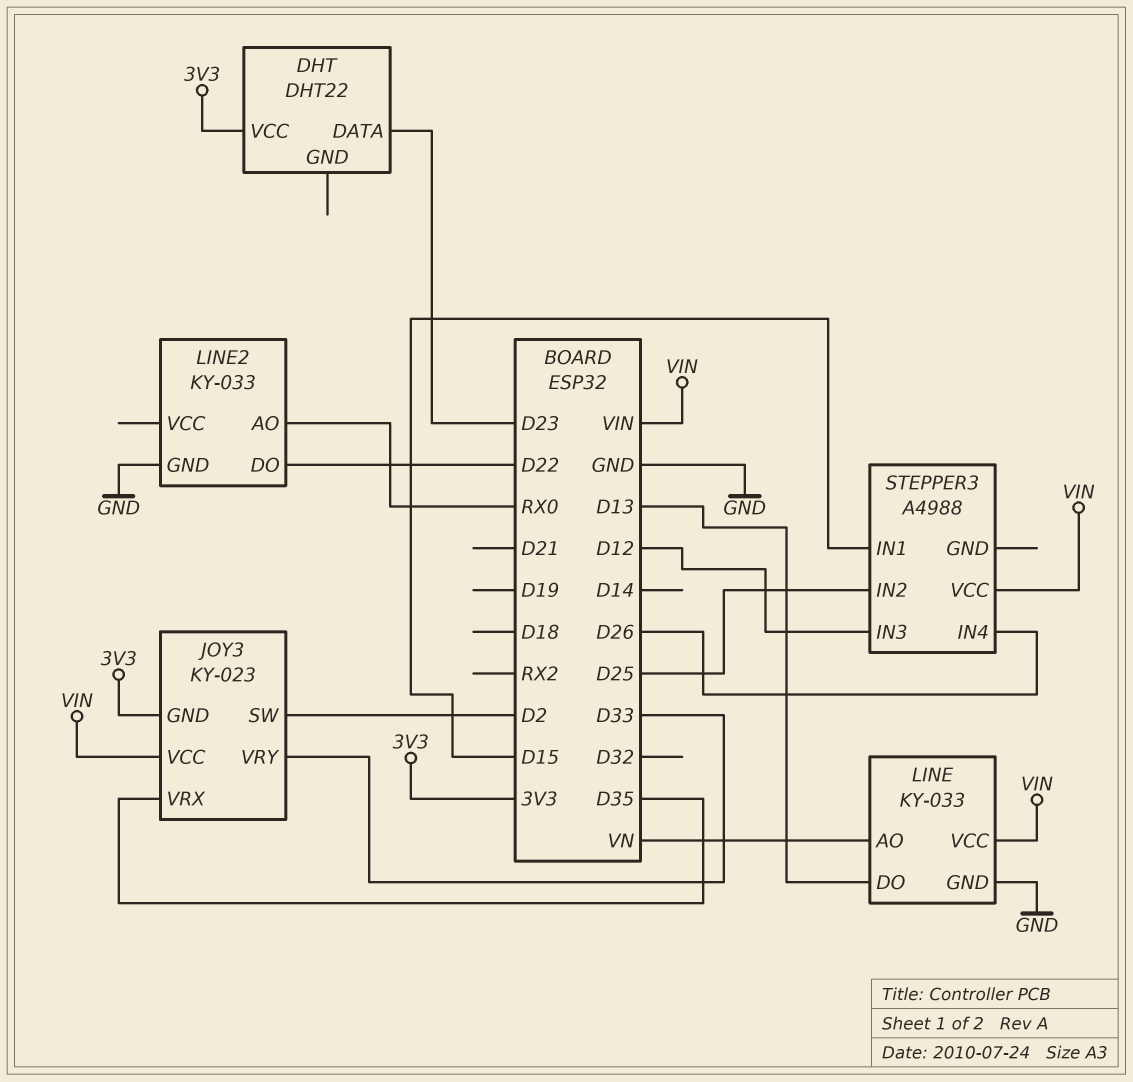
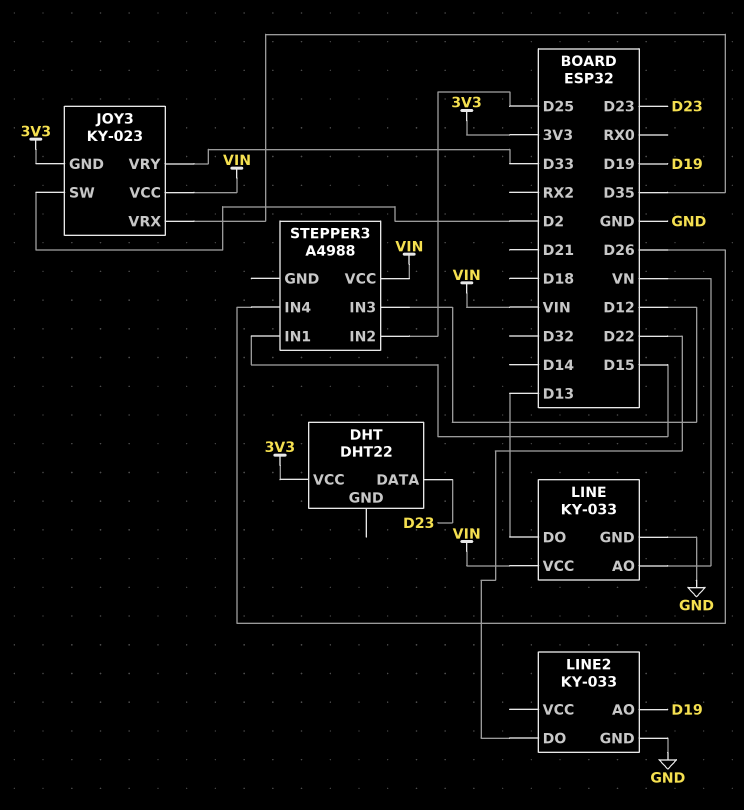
LINE2 pin AO: RX0 -> D19

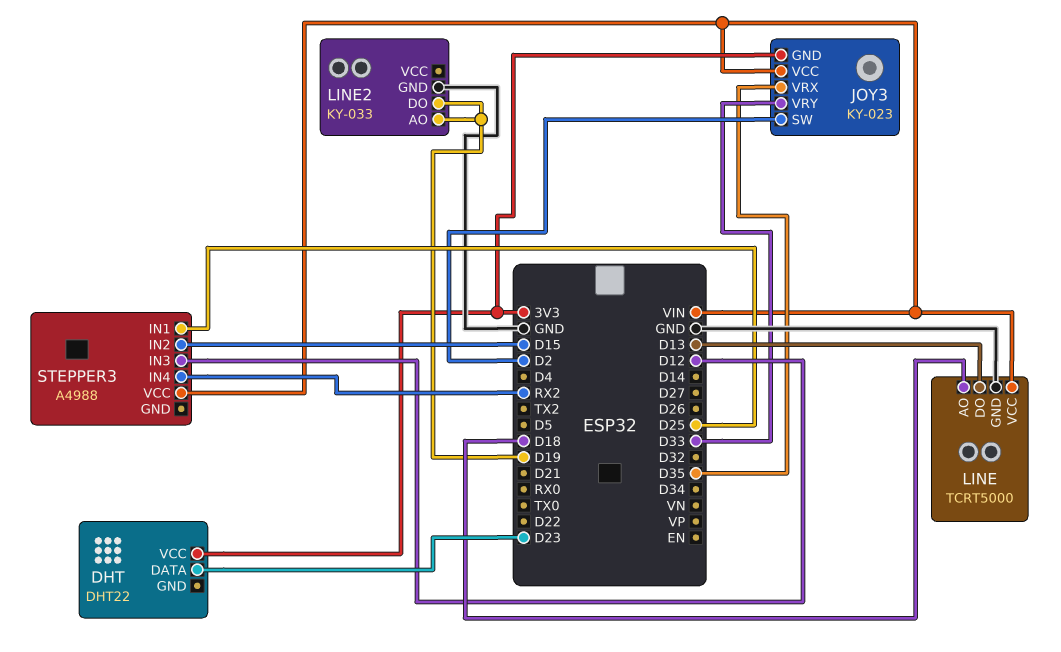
LINE: KY-033 -> TCRT5000
LINE pin AO: VN -> D18
LINE2 pin DO: D22 -> D19
STEPPER3 pin IN1: D15 -> D25
STEPPER3 pin IN2: D25 -> D15
STEPPER3 pin IN4: D26 -> RX2

